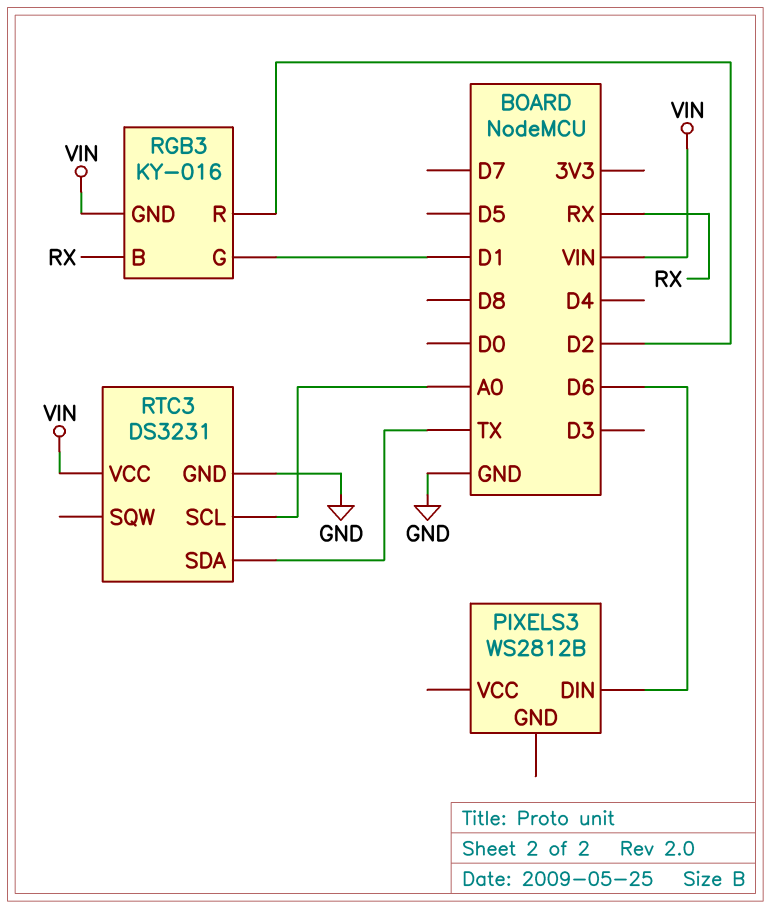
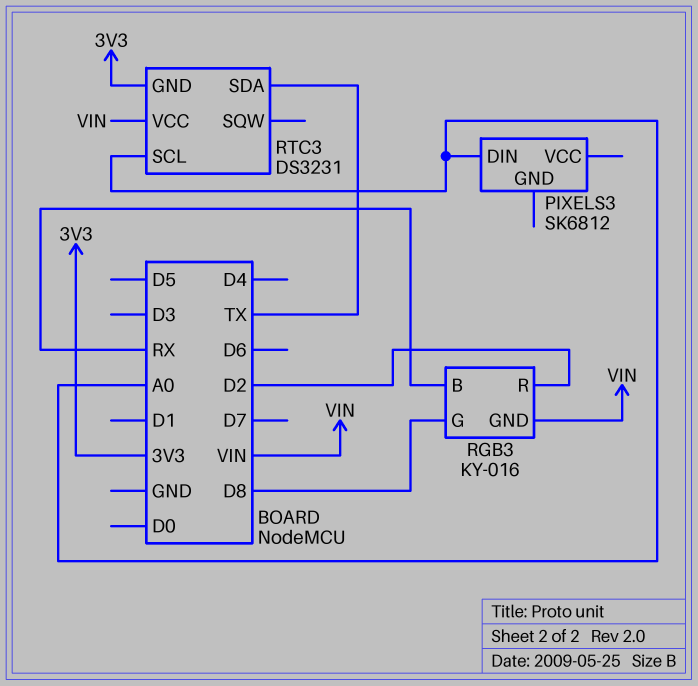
PIXELS3: WS2812B -> SK6812
PIXELS3 pin DIN: D6 -> A0
RGB3 pin G: D1 -> D8
RTC3 pin GND: GND -> 3V3

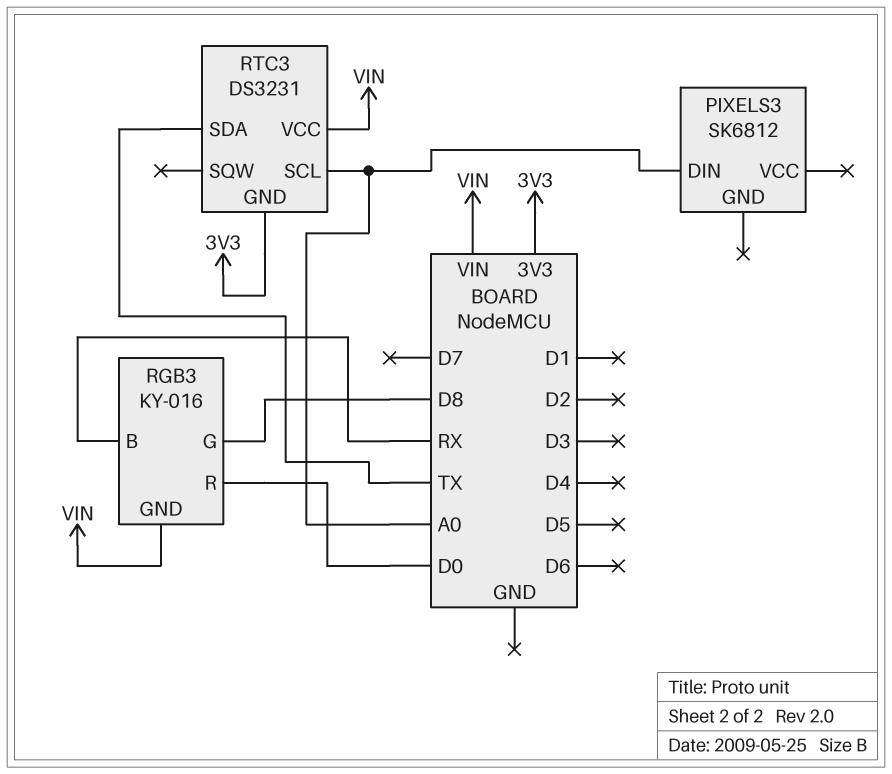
RGB3 pin R: D2 -> D0

